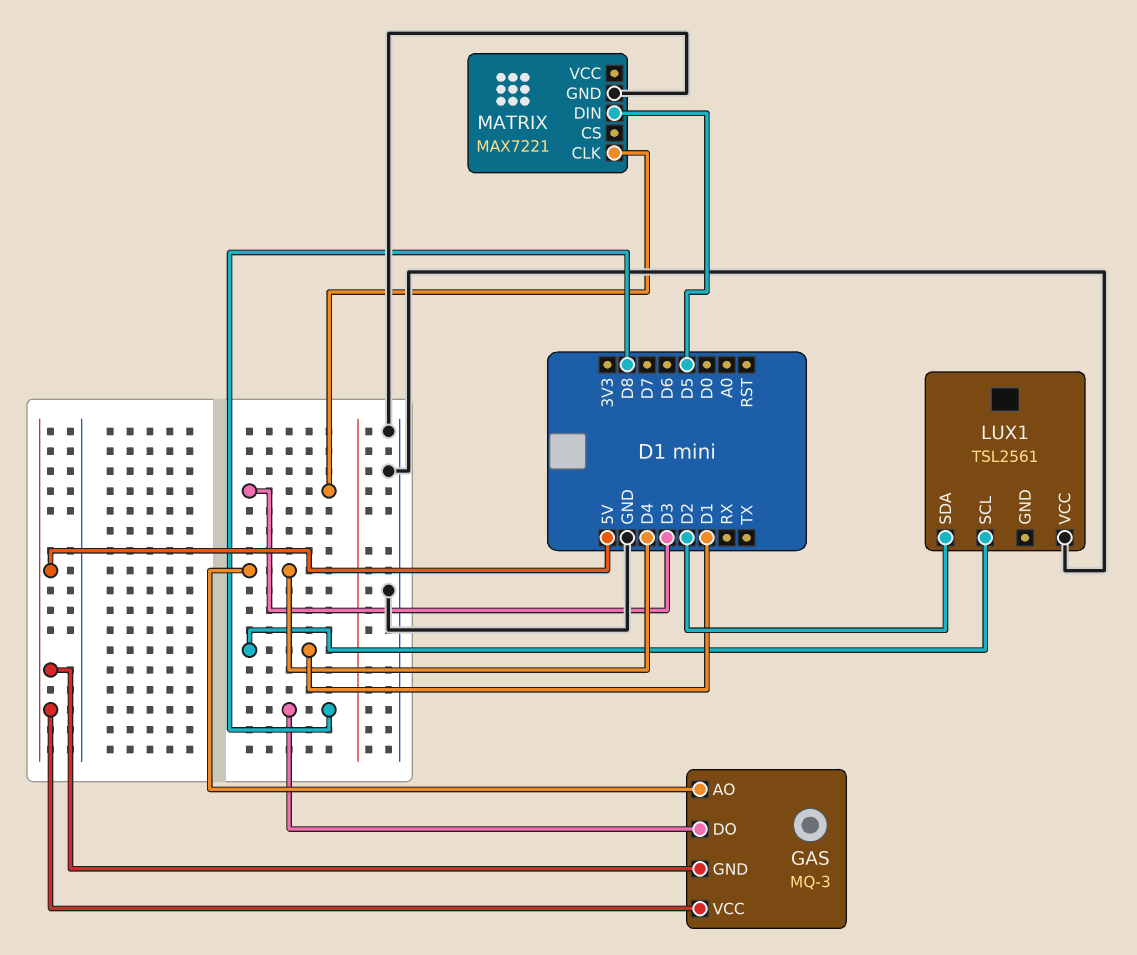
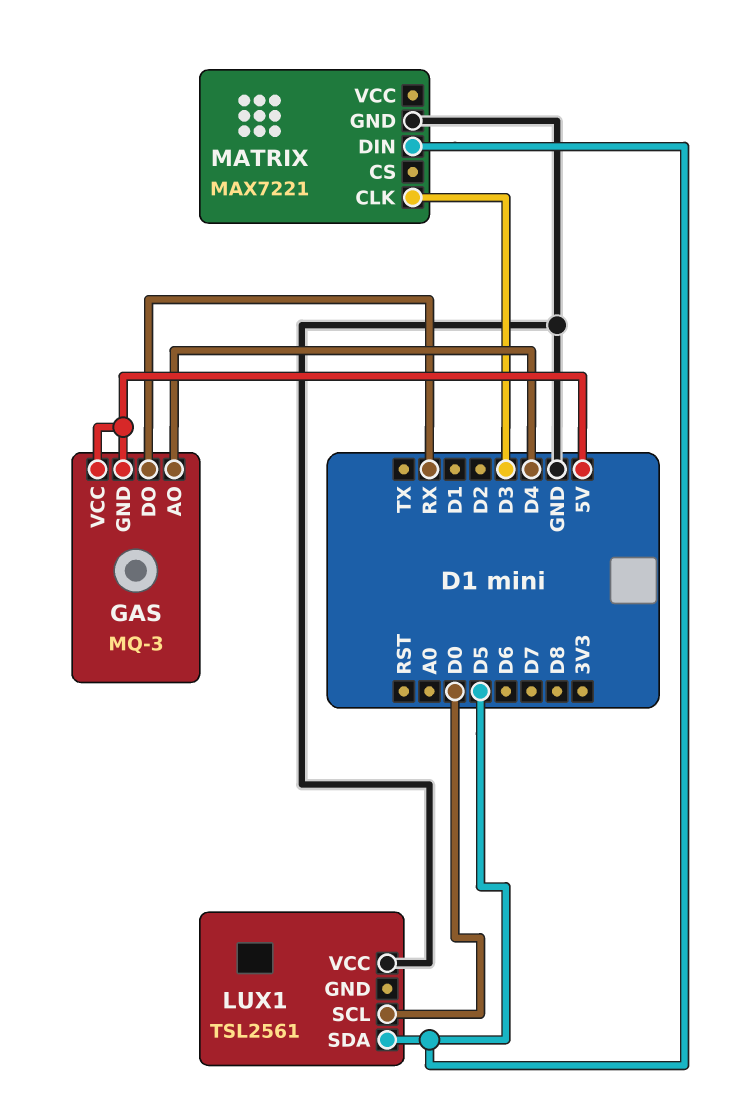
GAS pin DO: D8 -> RX
LUX1 pin SCL: D1 -> D0
LUX1 pin SDA: D2 -> D5

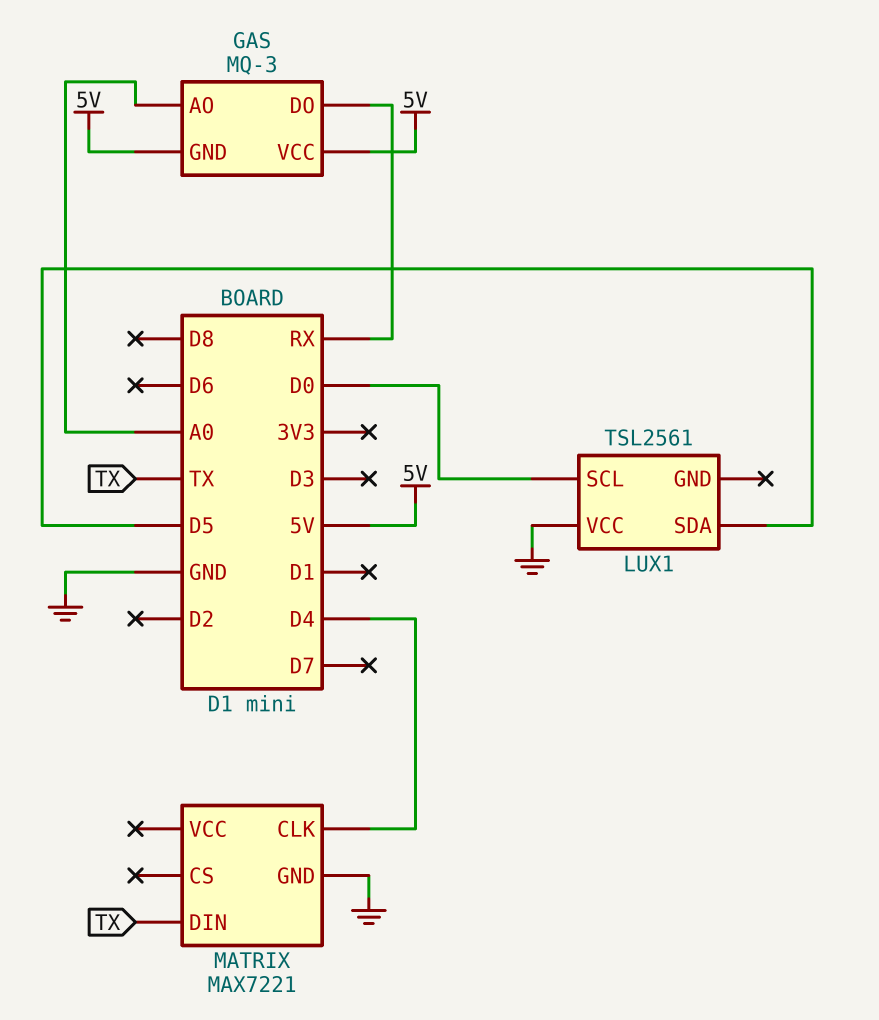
GAS pin AO: D4 -> A0
MATRIX pin CLK: D3 -> D4
MATRIX pin DIN: D5 -> TX

